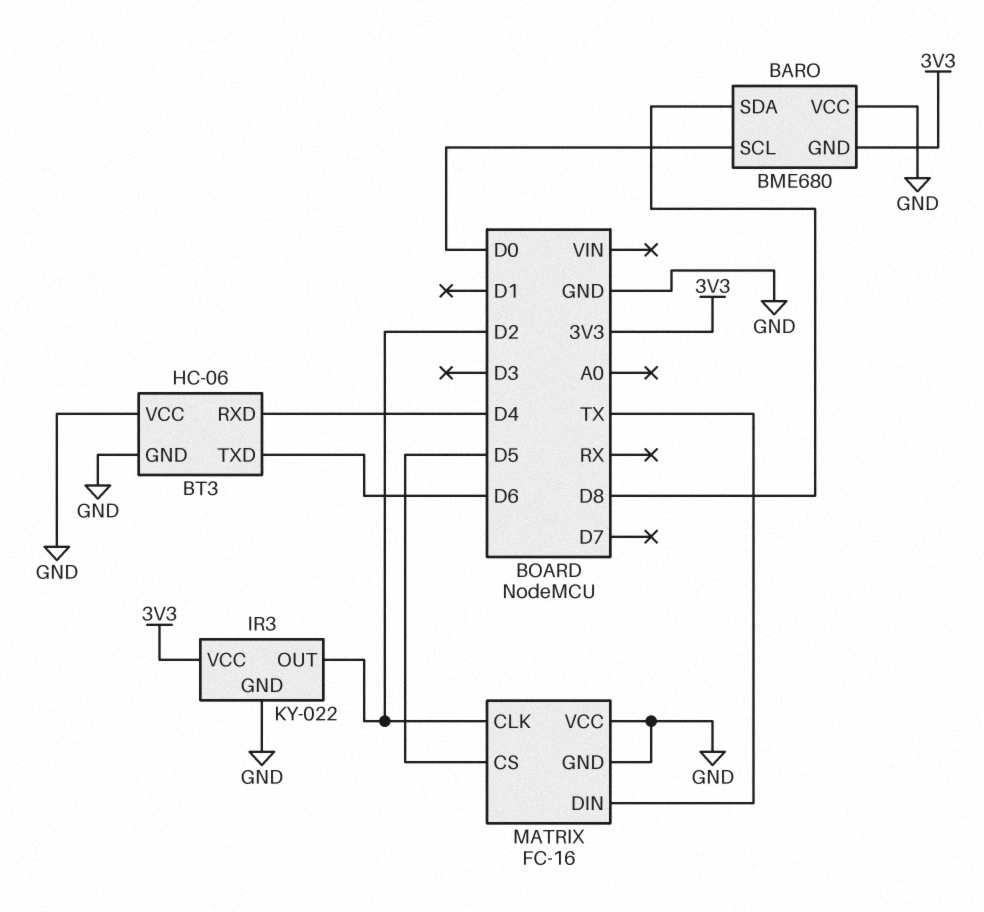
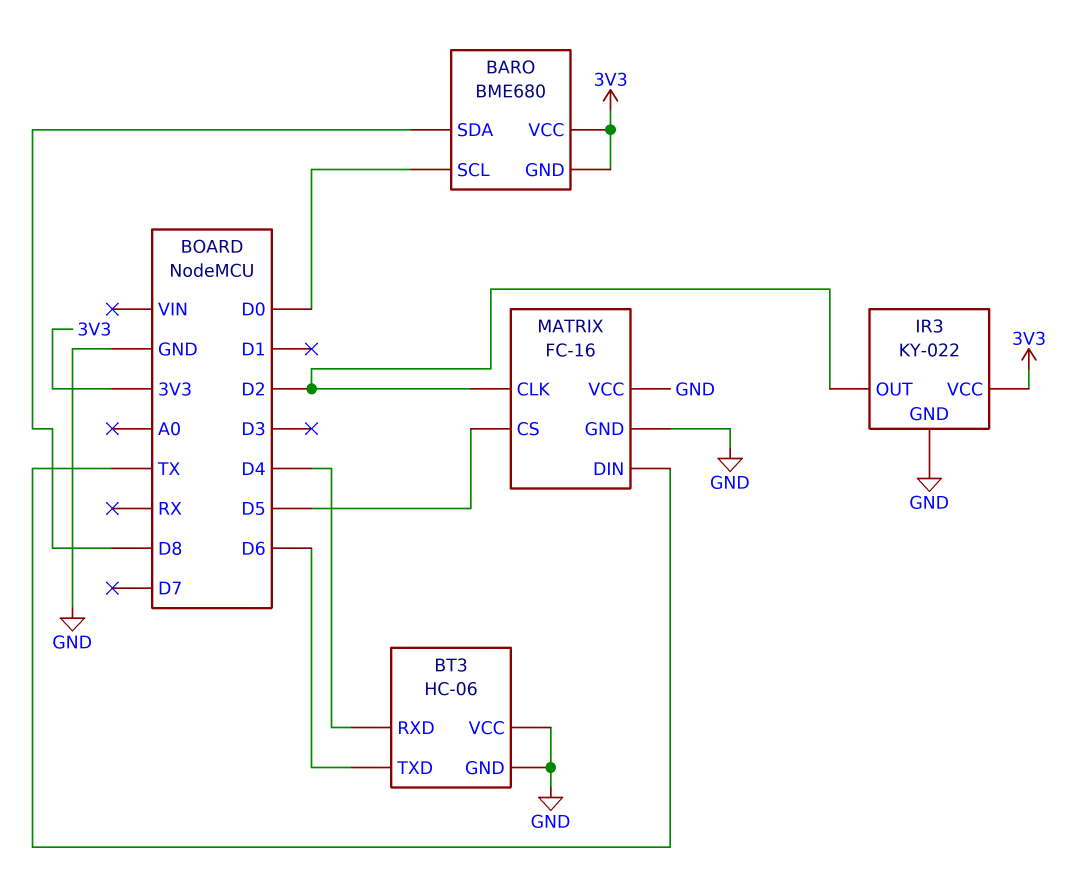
BARO pin VCC: GND -> 3V3

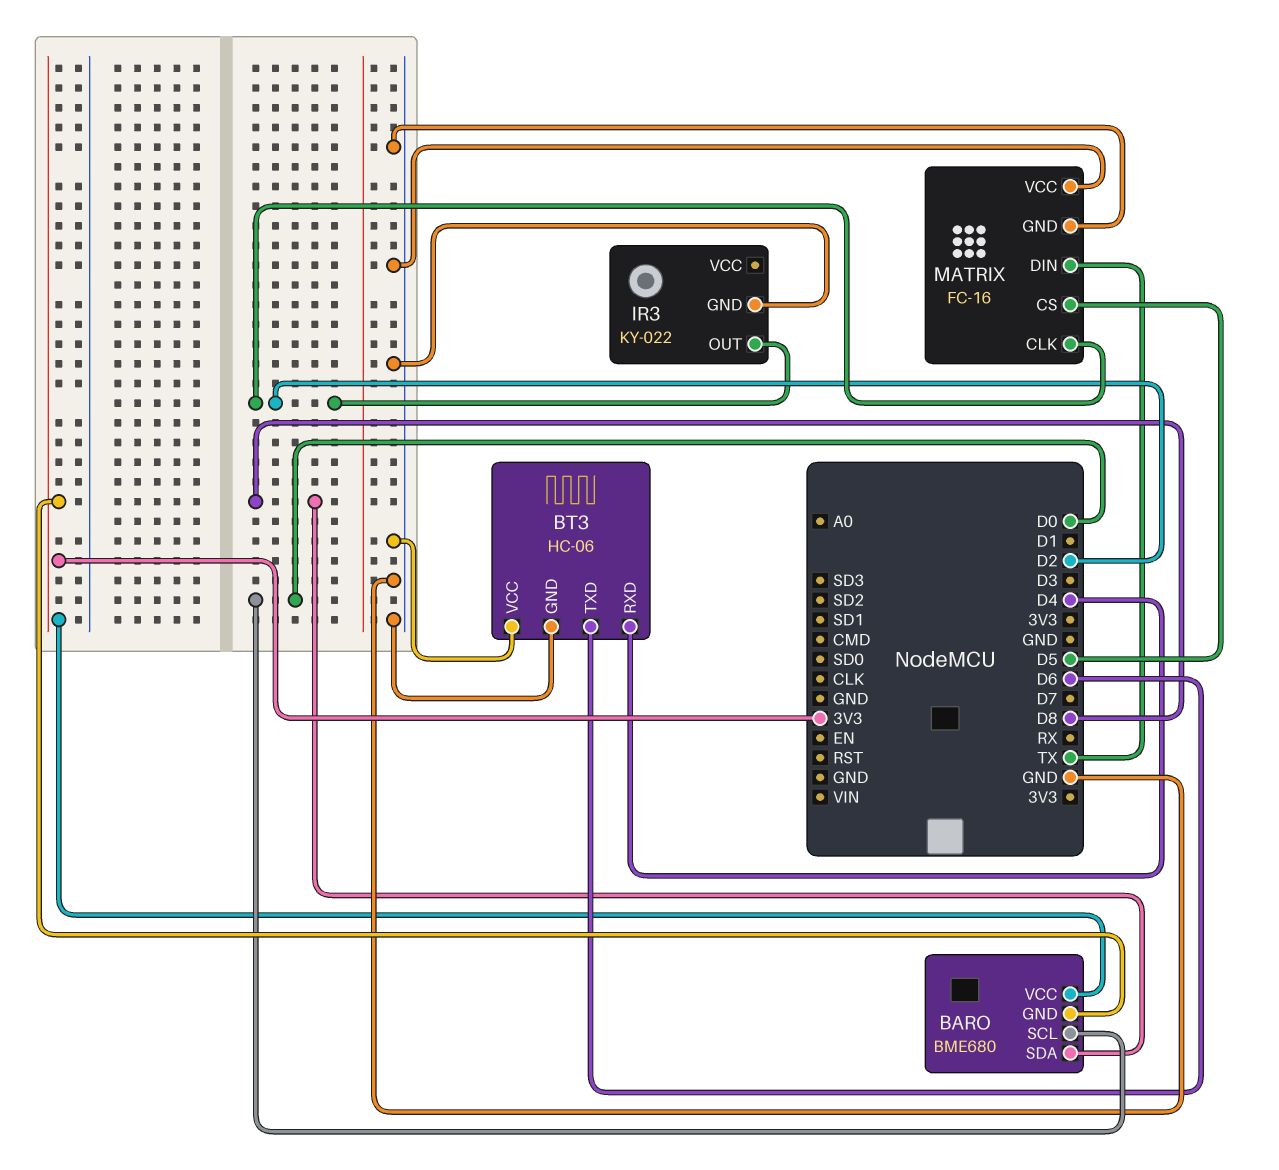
IR3 pin VCC: 3V3 -> none

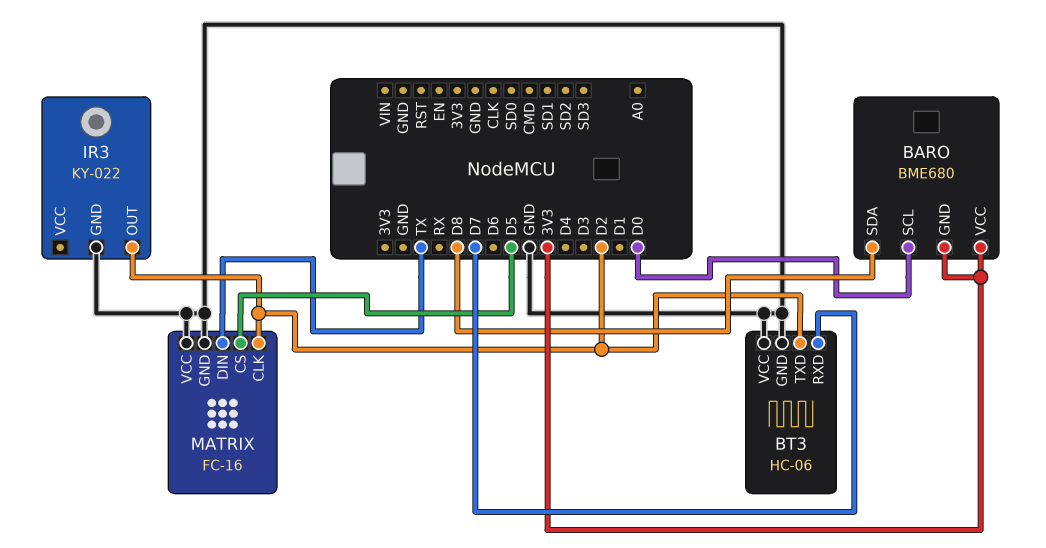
BT3 pin RXD: D4 -> D7
BT3 pin TXD: D6 -> D2

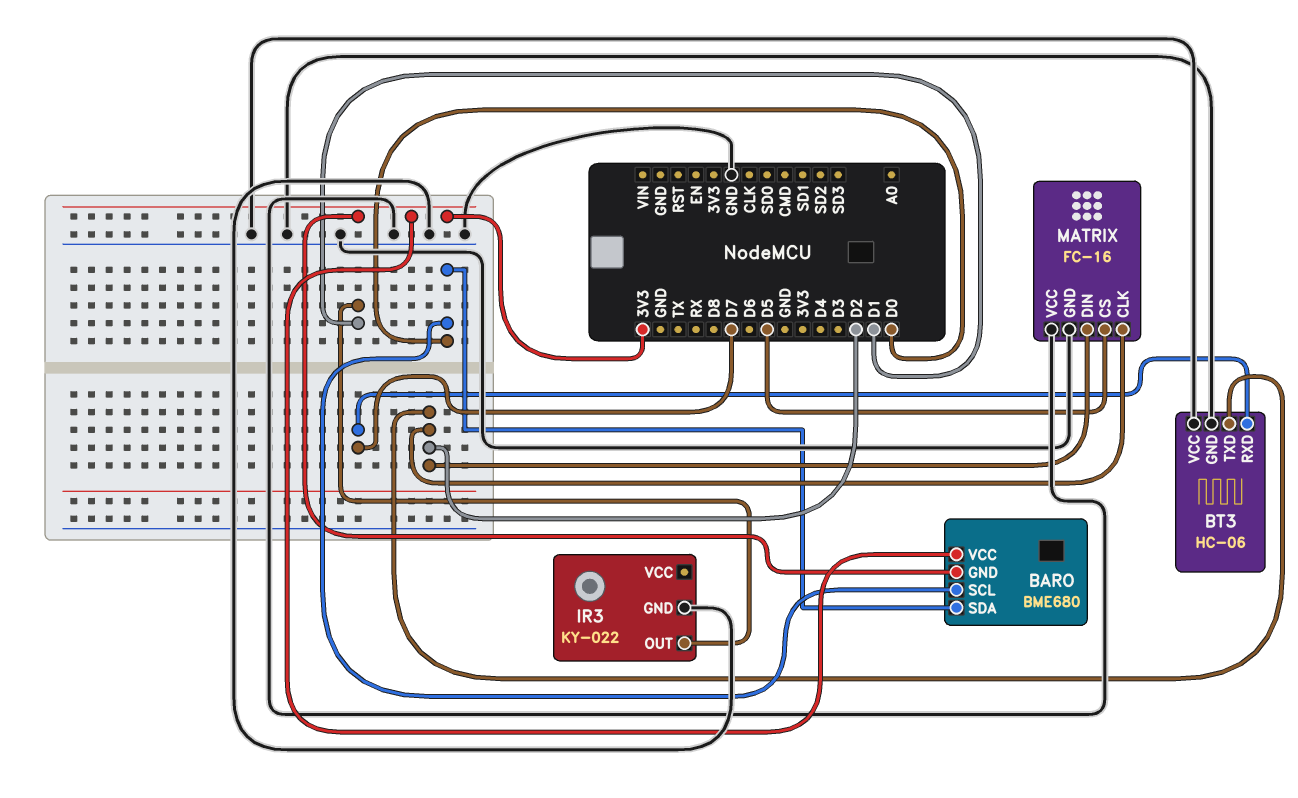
BARO pin SDA: D8 -> D0
IR3 pin OUT: D2 -> D1
MATRIX pin DIN: TX -> D2

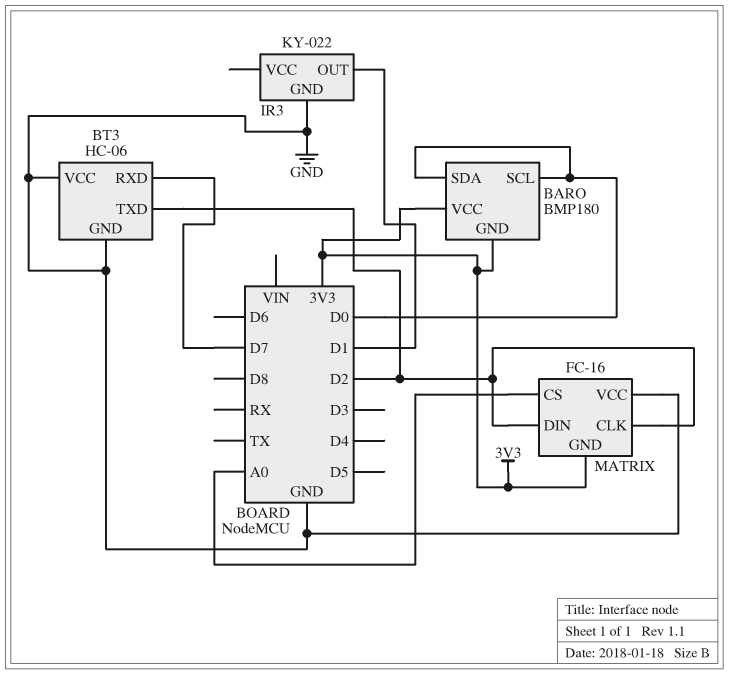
BARO: BME680 -> BMP180
MATRIX pin CS: D5 -> A0
MATRIX pin GND: GND -> 3V3

